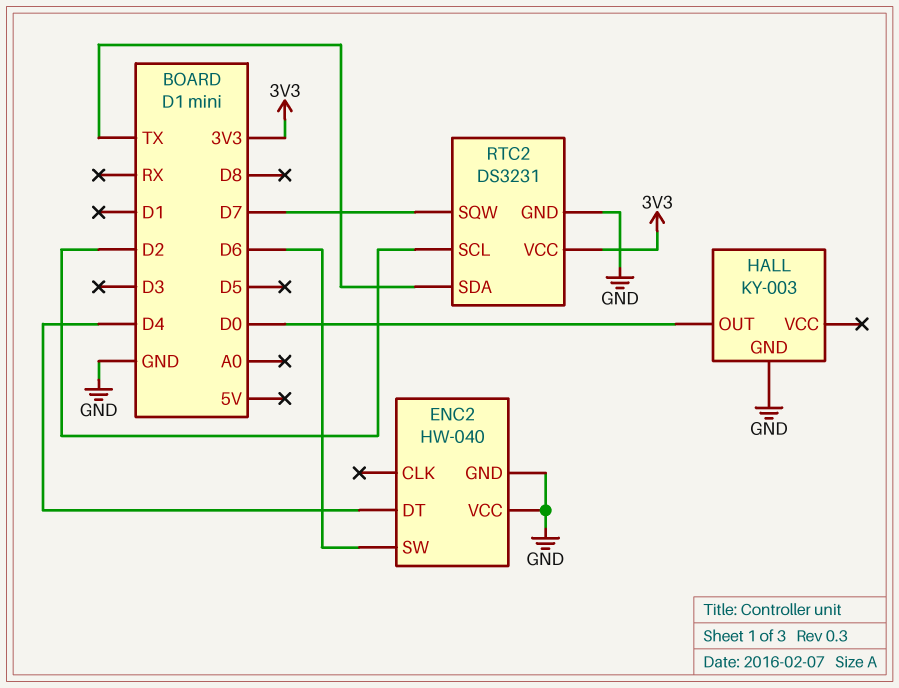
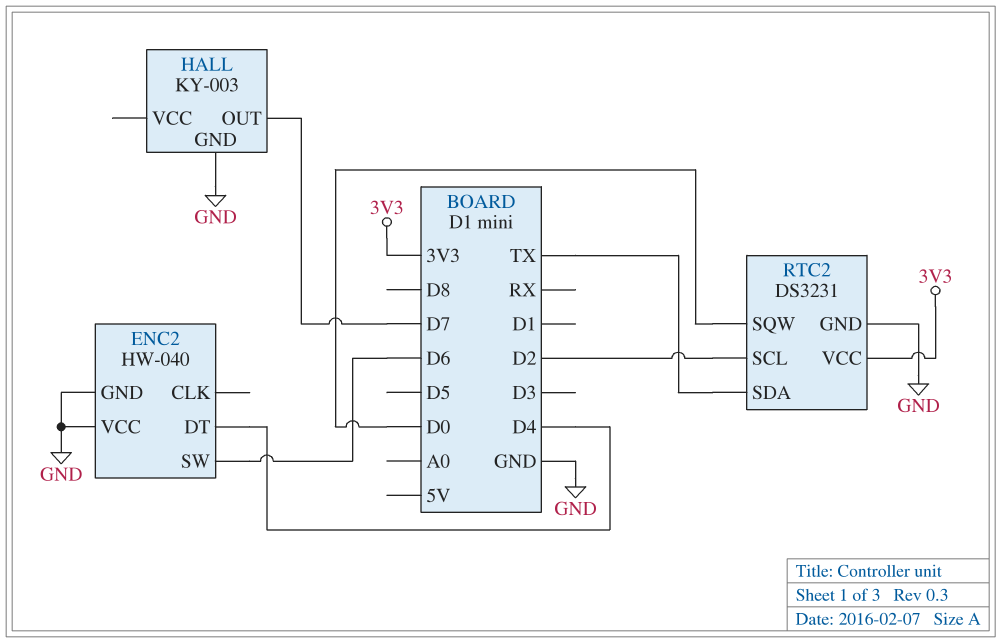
HALL pin OUT: D0 -> D7
RTC2 pin SQW: D7 -> D0

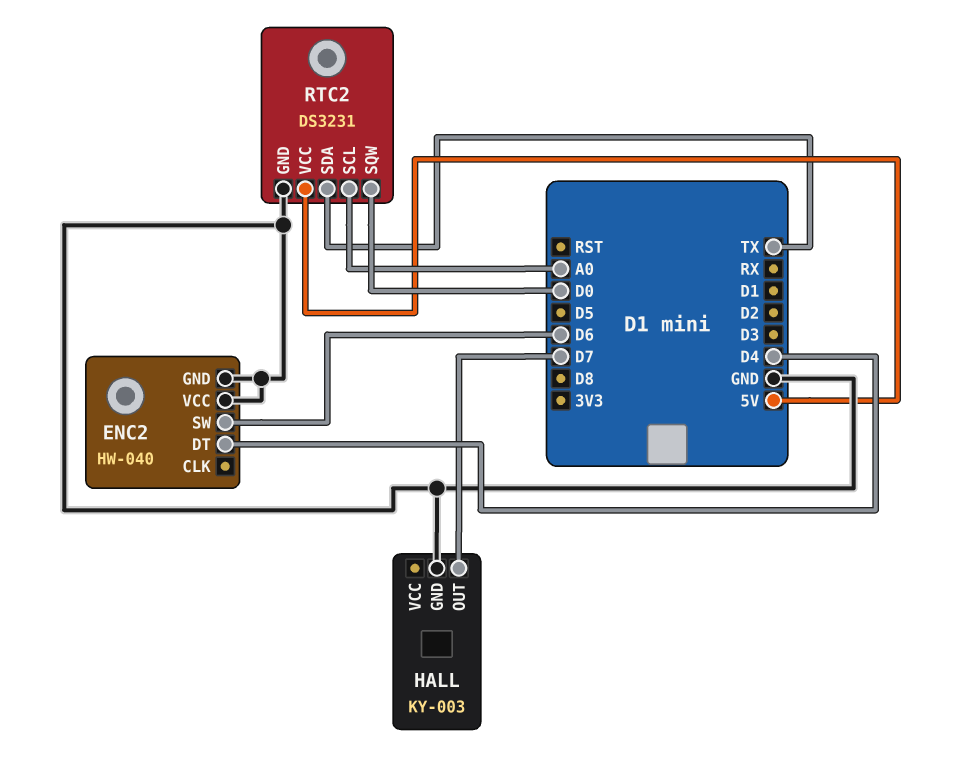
RTC2 pin SCL: D2 -> A0
RTC2 pin VCC: 3V3 -> 5V

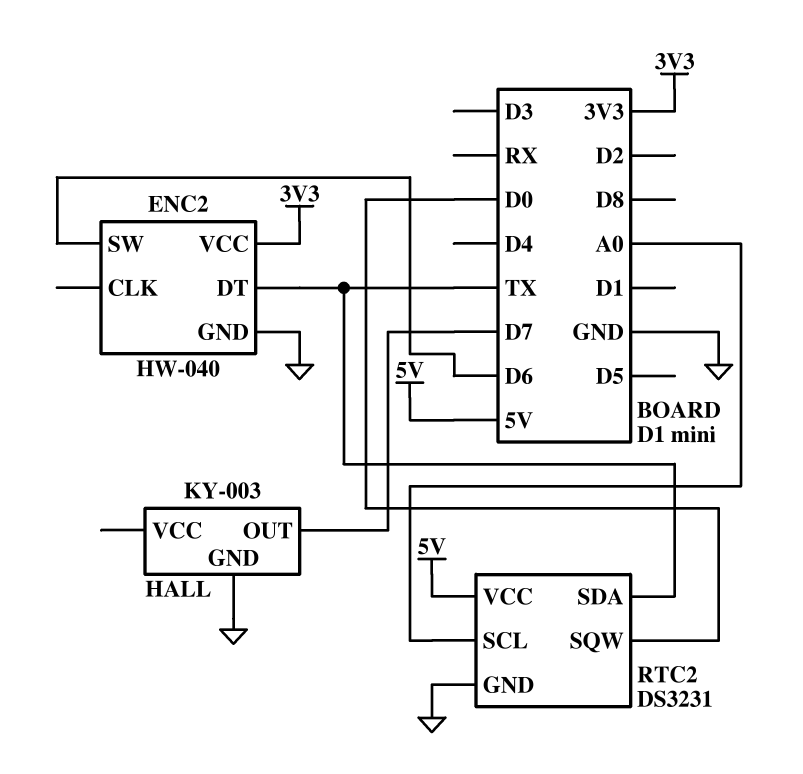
ENC2 pin DT: D4 -> TX
ENC2 pin VCC: GND -> 3V3

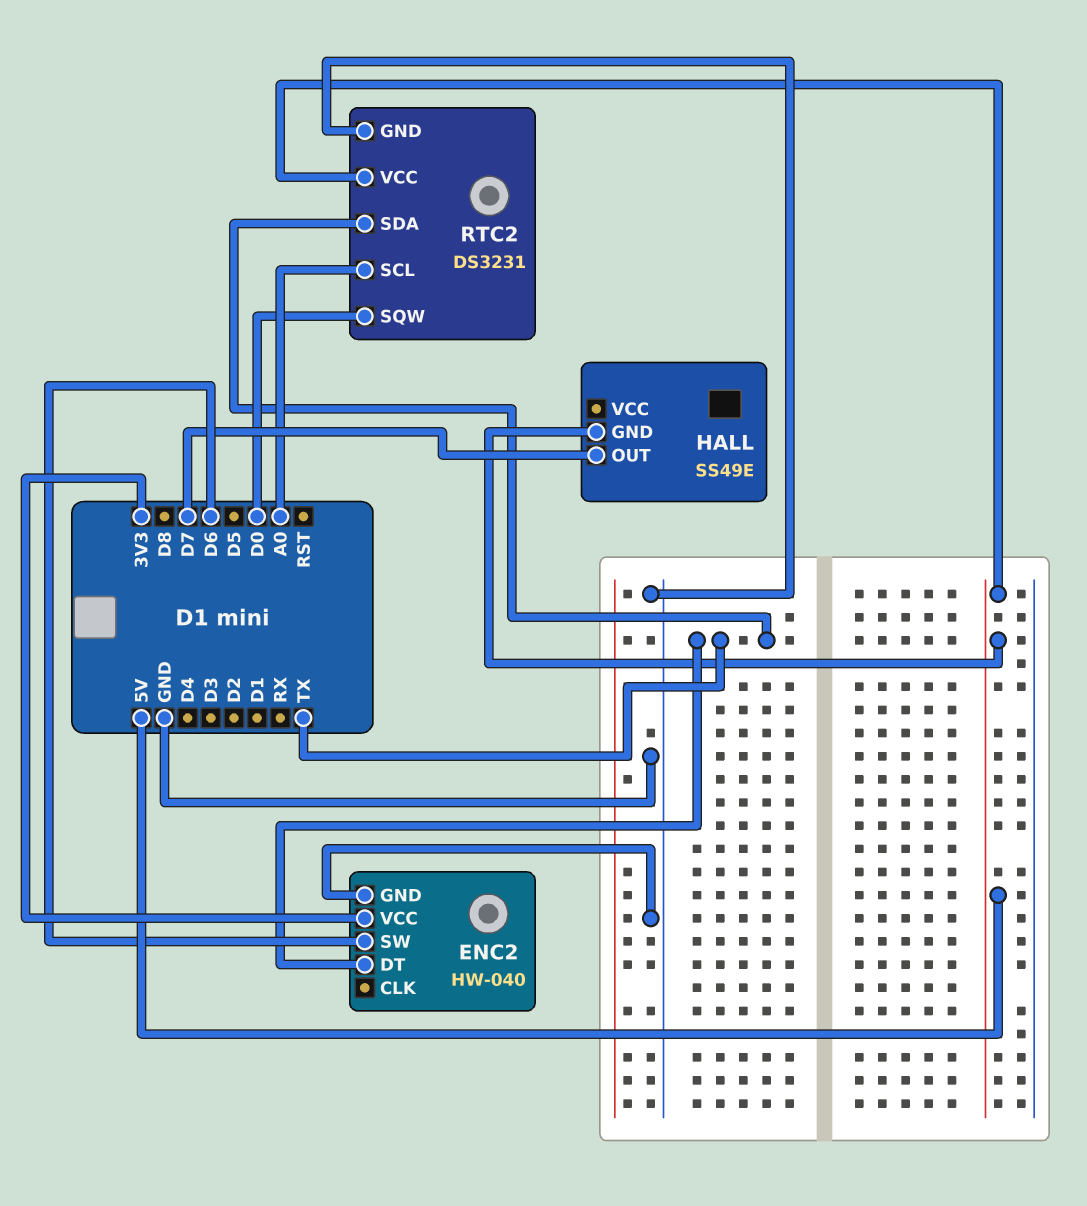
HALL: KY-003 -> SS49E
HALL pin GND: GND -> 5V

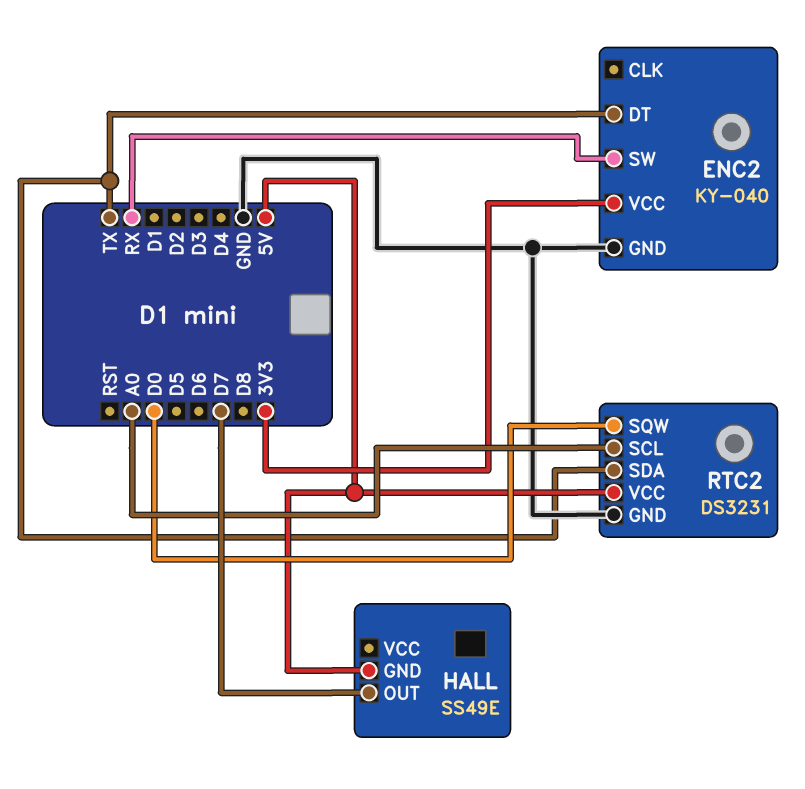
ENC2: HW-040 -> KY-040
ENC2 pin SW: D6 -> RX

